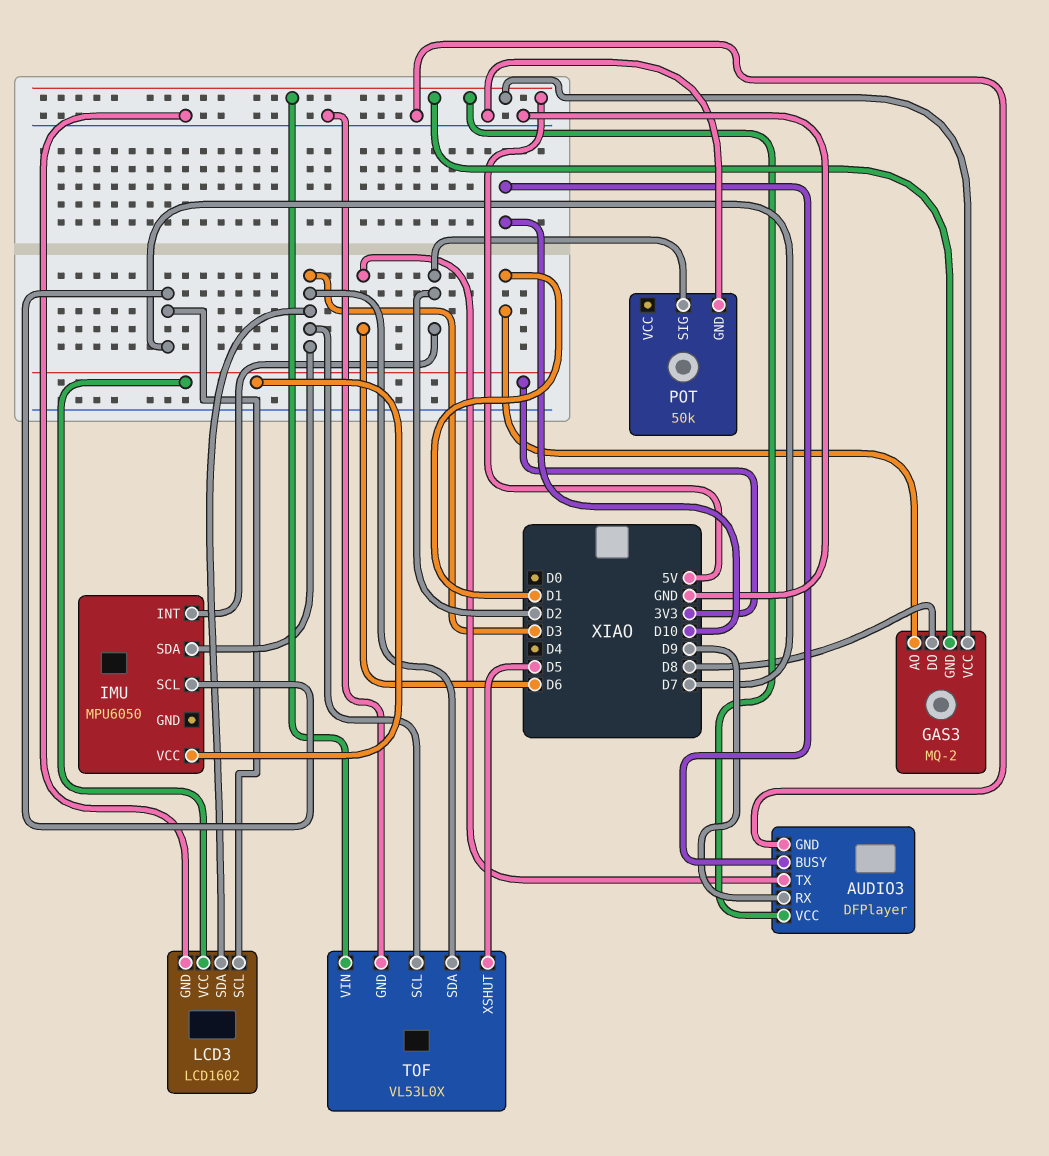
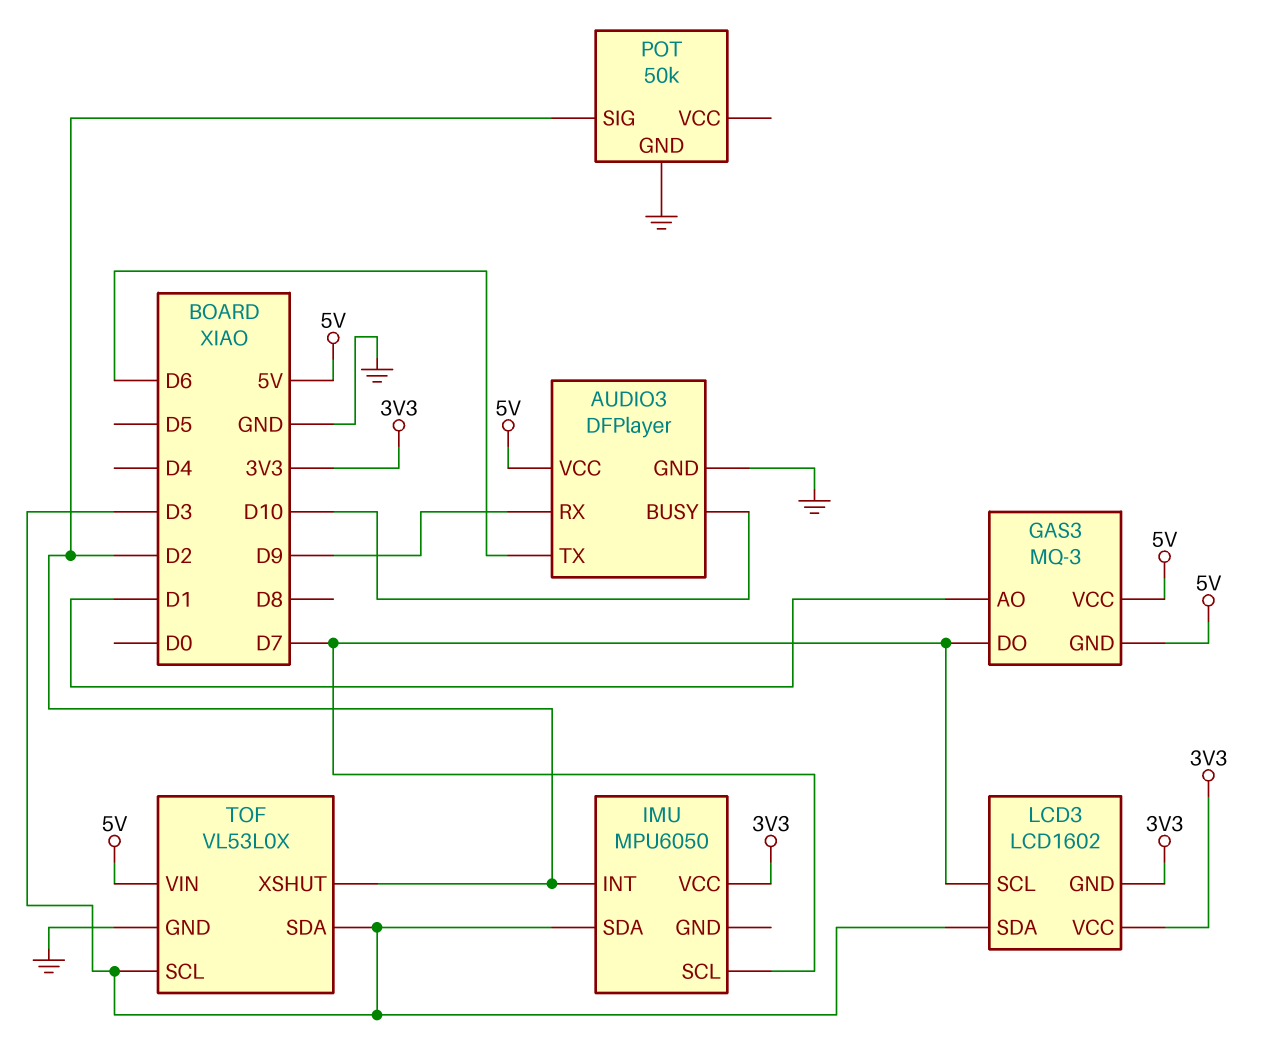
GAS3: MQ-2 -> MQ-3
GAS3 pin DO: D8 -> D7
LCD3 pin GND: GND -> 3V3
TOF pin XSHUT: D5 -> D2

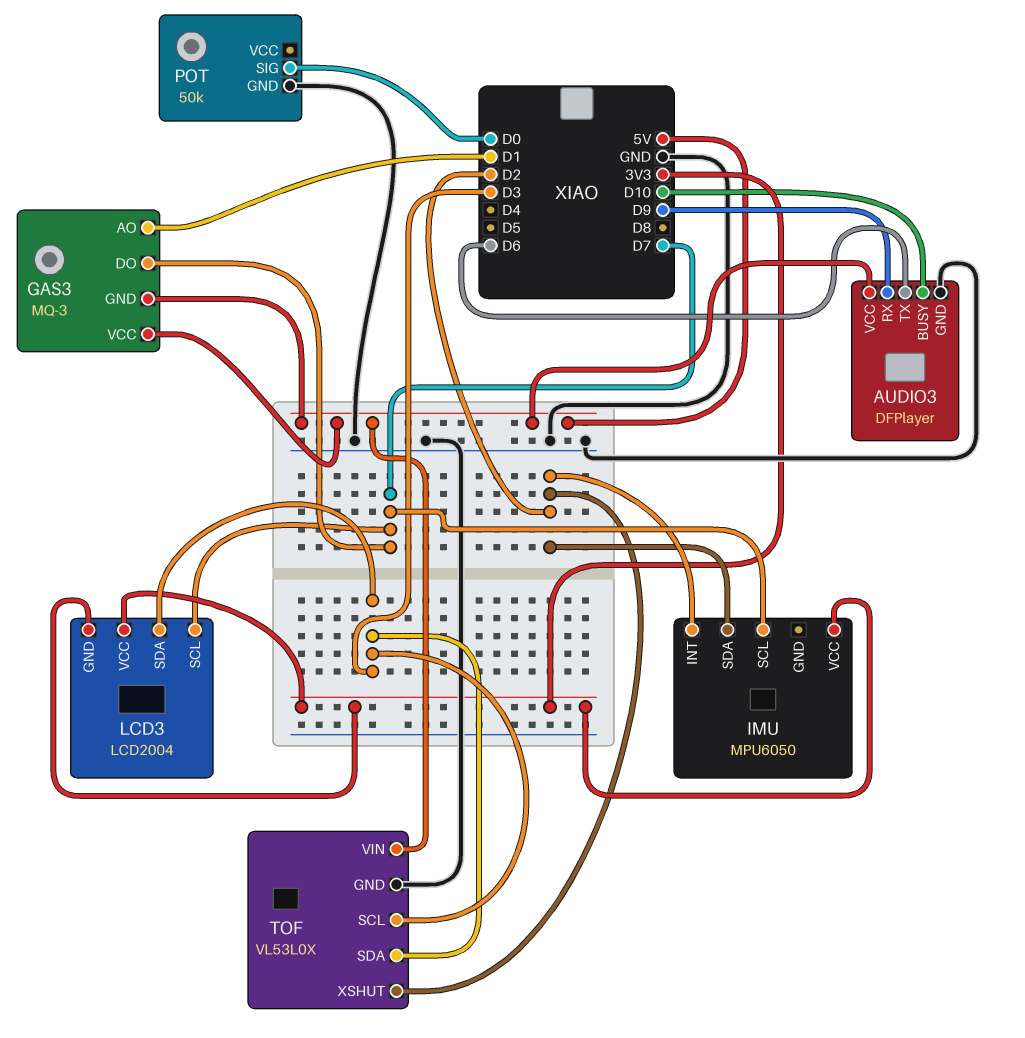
IMU pin SDA: D3 -> D2
LCD3: LCD1602 -> LCD2004
POT pin SIG: D2 -> D0

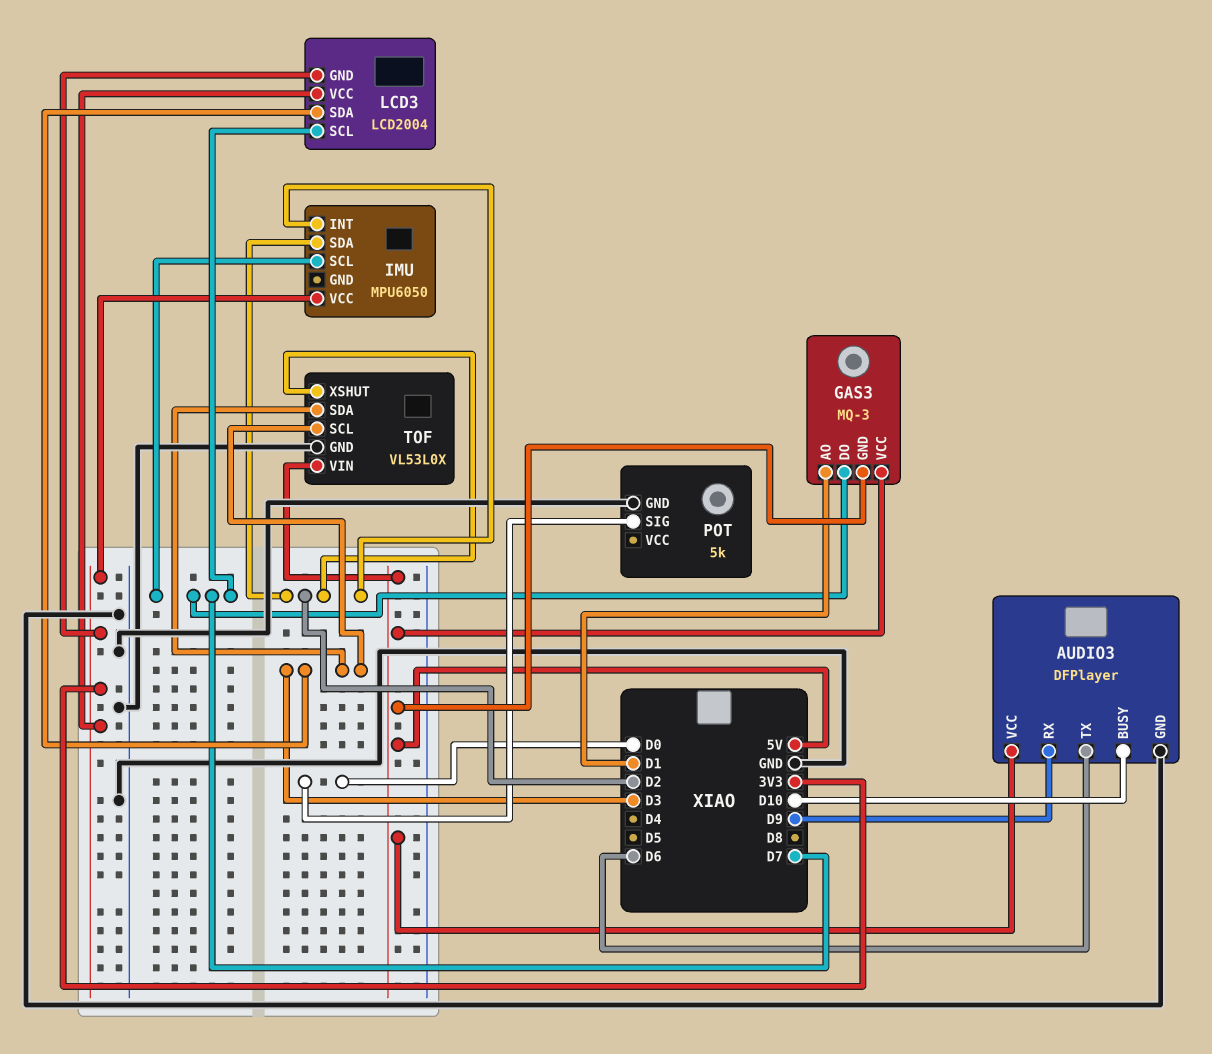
POT: 50k -> 5k

